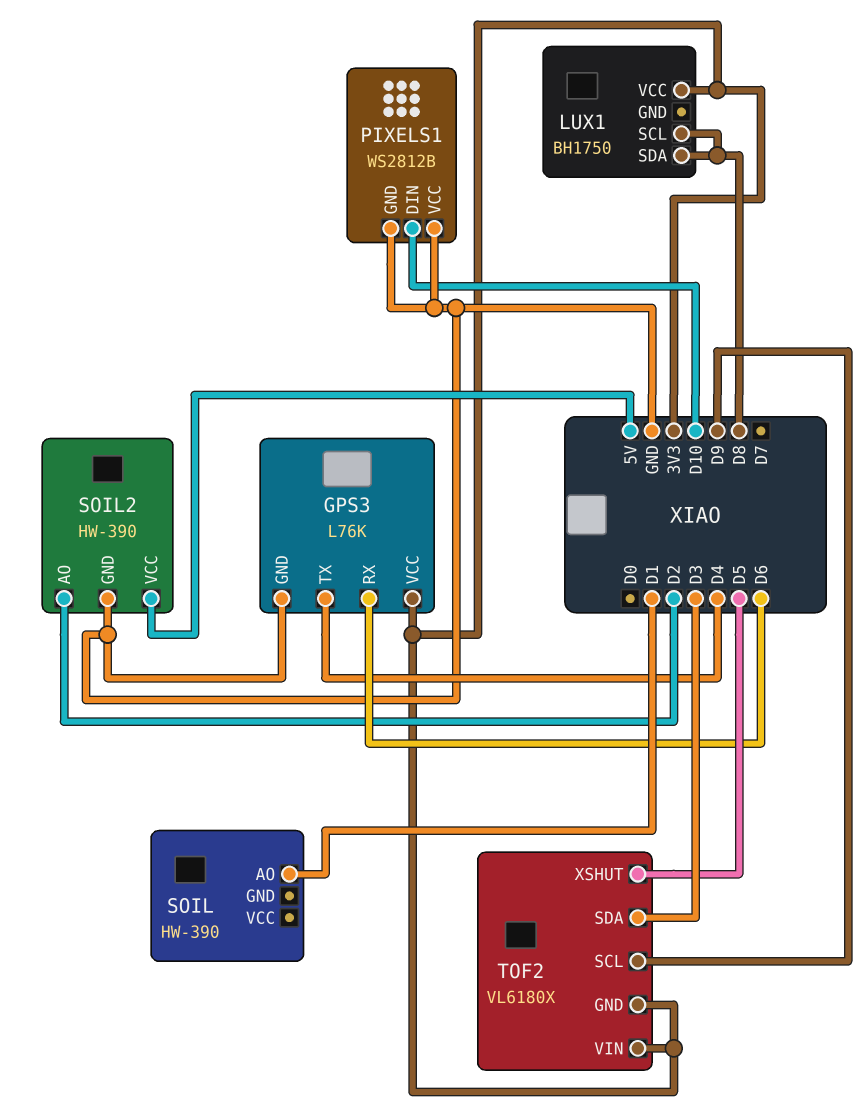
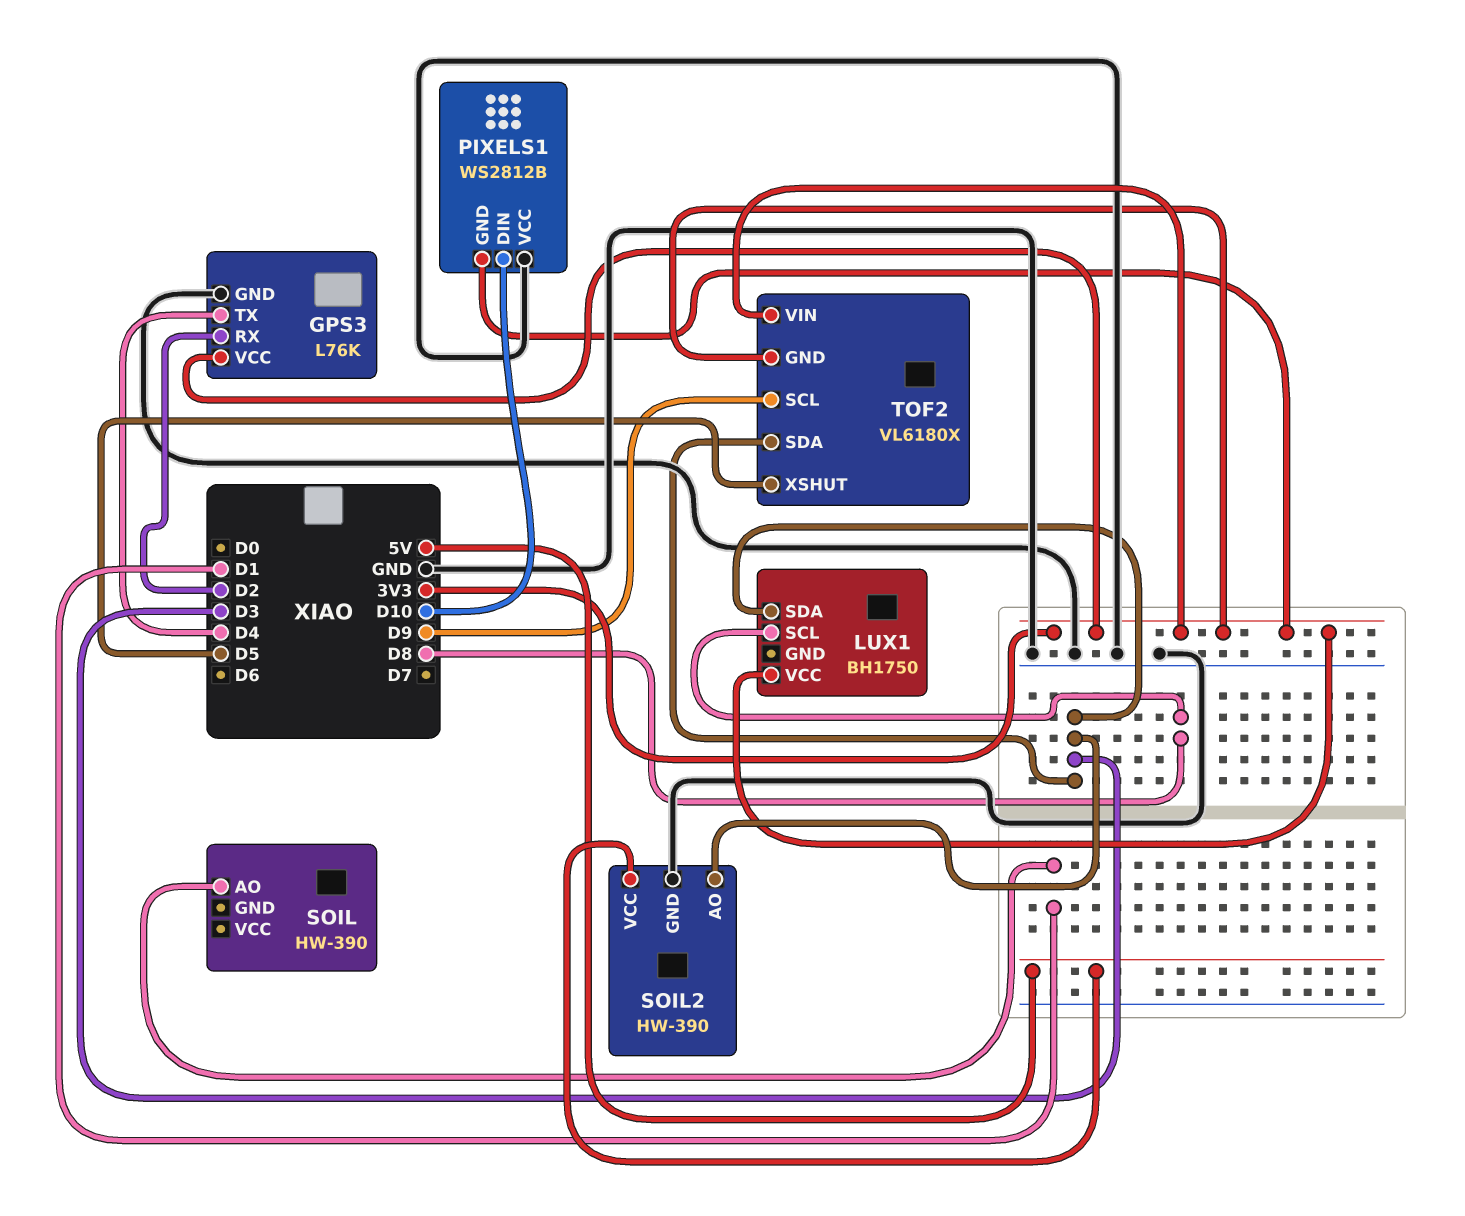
GPS3 pin RX: D6 -> D2
LUX1 pin SDA: D8 -> D3
PIXELS1 pin GND: GND -> 3V3
SOIL2 pin AO: D2 -> D3

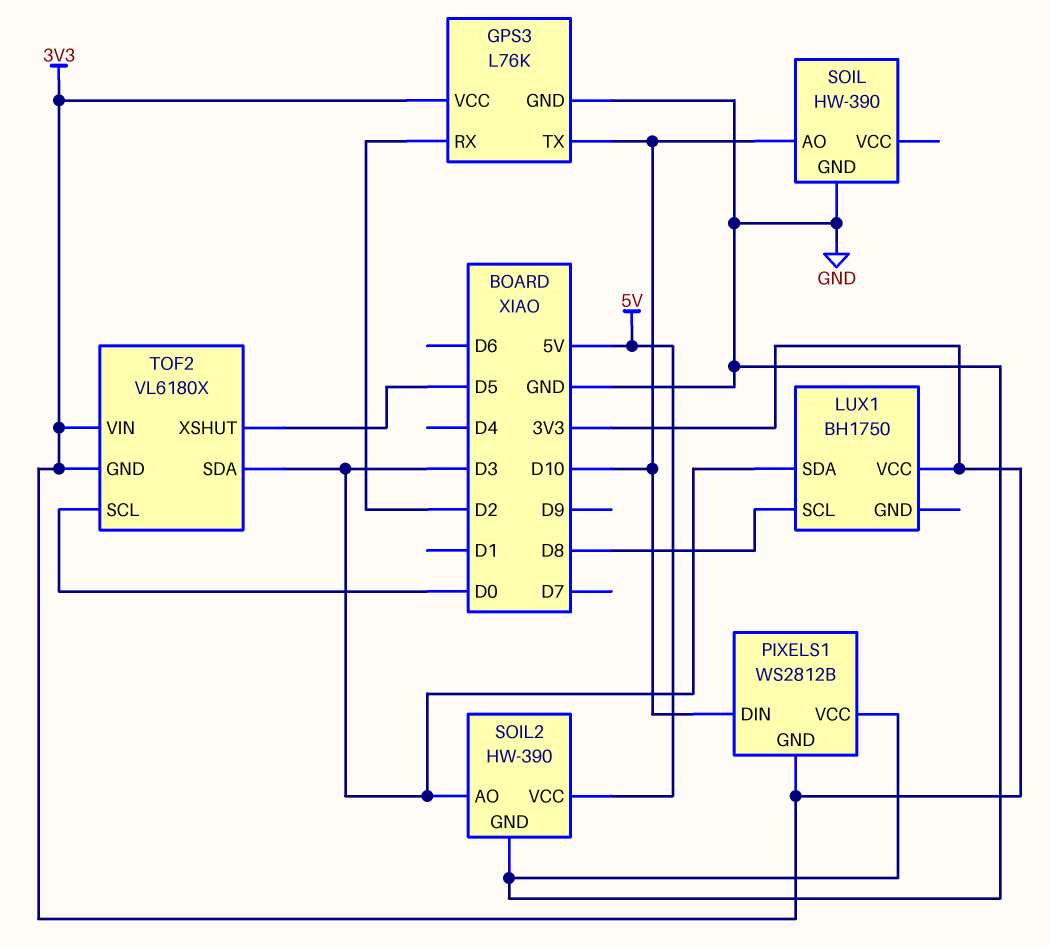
GPS3 pin TX: D4 -> D10
SOIL pin AO: D1 -> D10
SOIL pin GND: none -> GND
TOF2 pin SCL: D9 -> D0

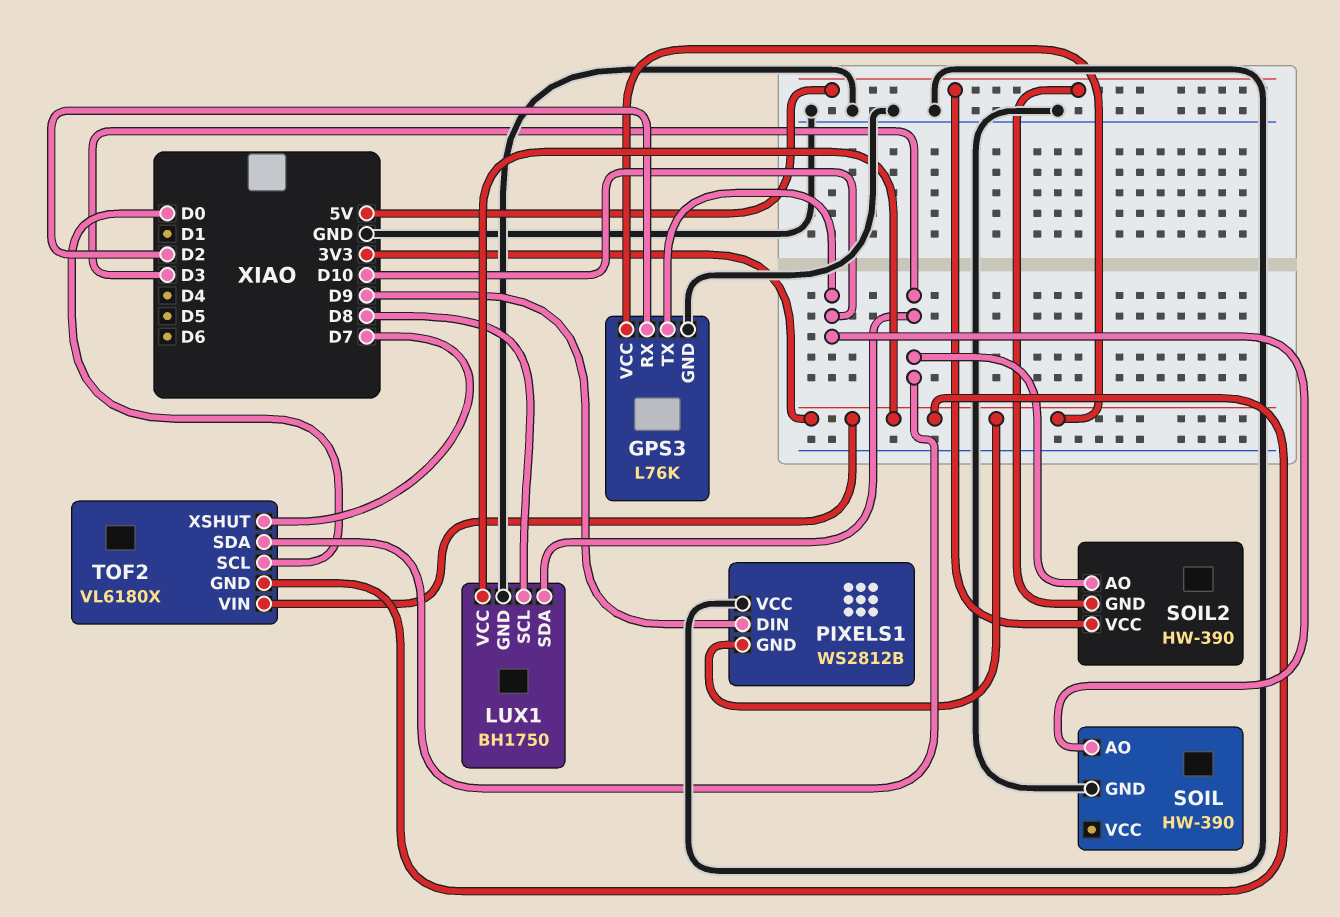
LUX1 pin GND: none -> GND
PIXELS1 pin DIN: D10 -> D9
SOIL2 pin GND: GND -> 5V
TOF2 pin XSHUT: D5 -> D7

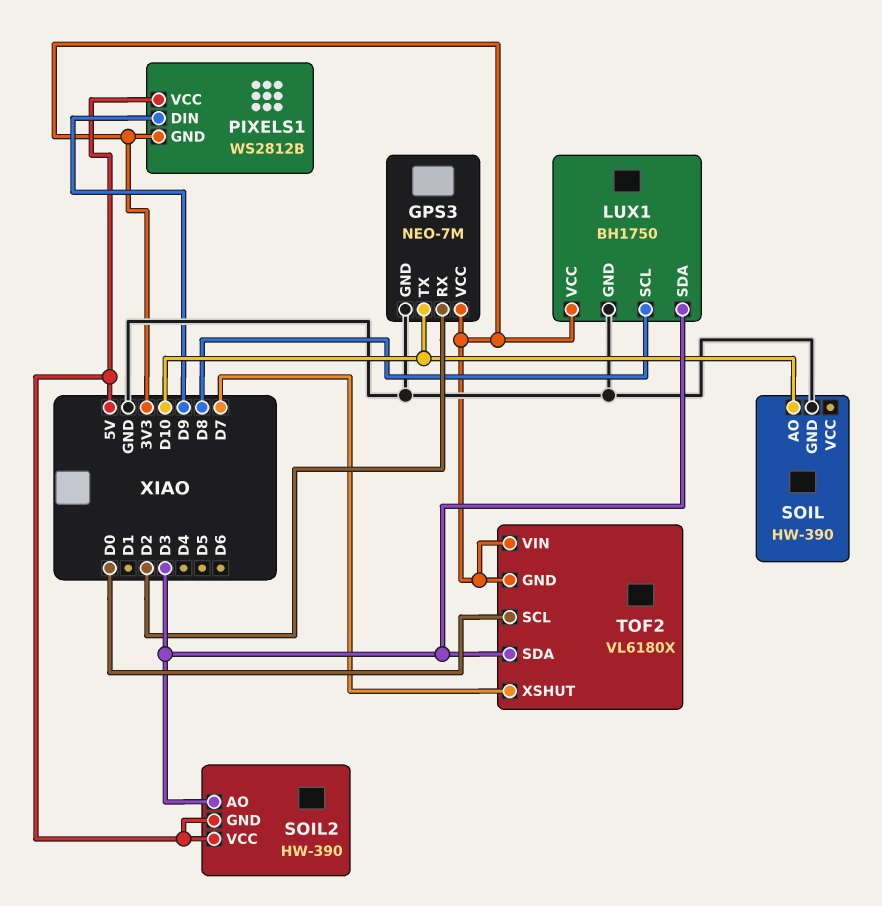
GPS3: L76K -> NEO-7M
PIXELS1 pin VCC: GND -> 5V

